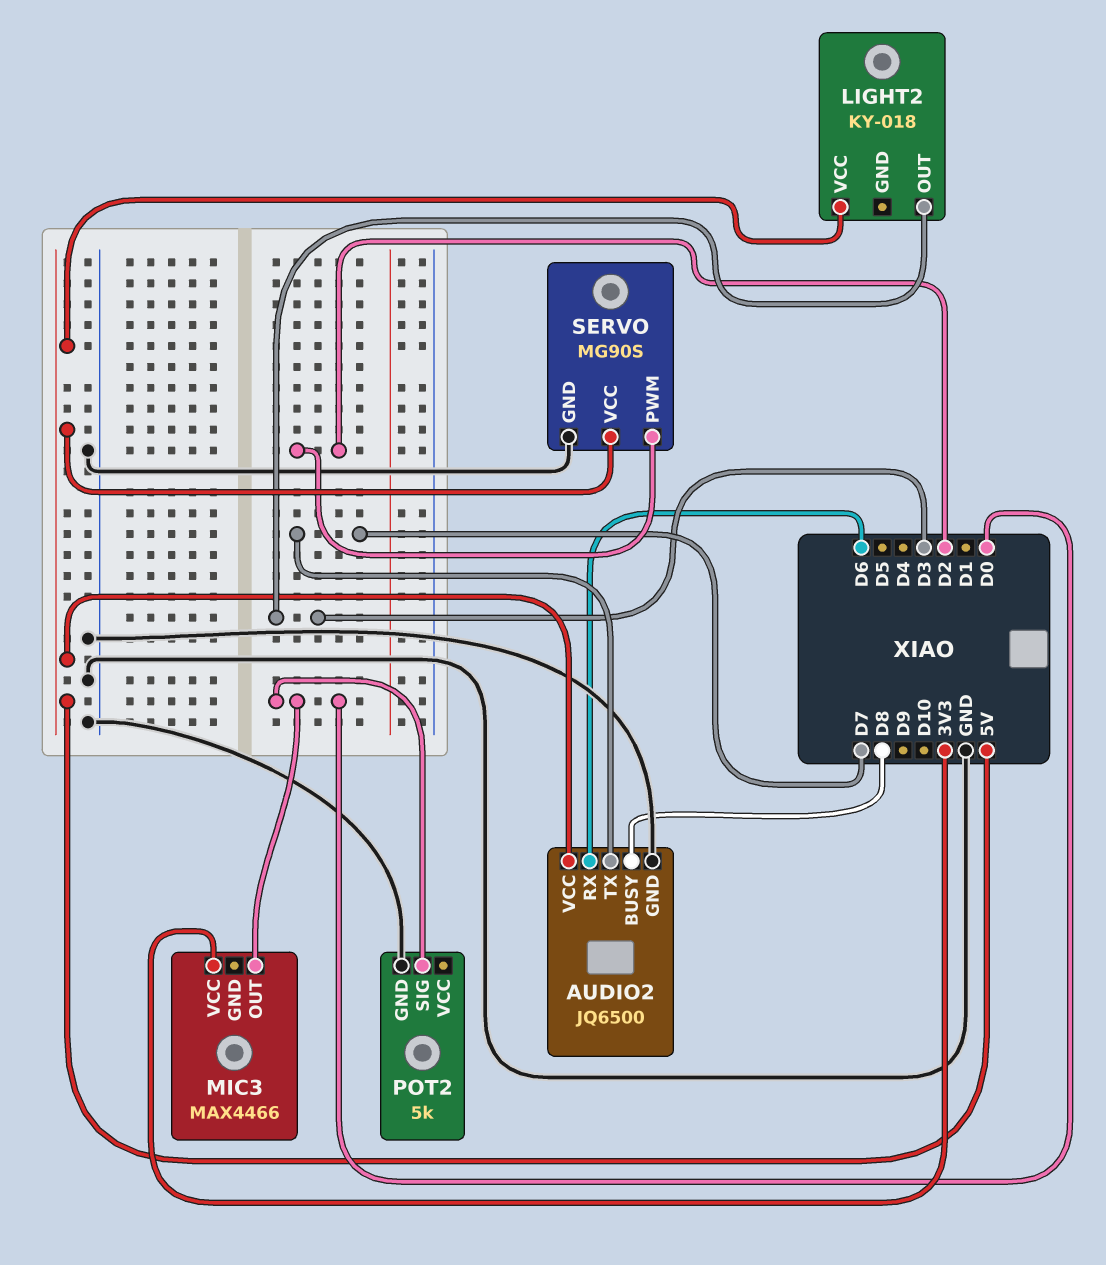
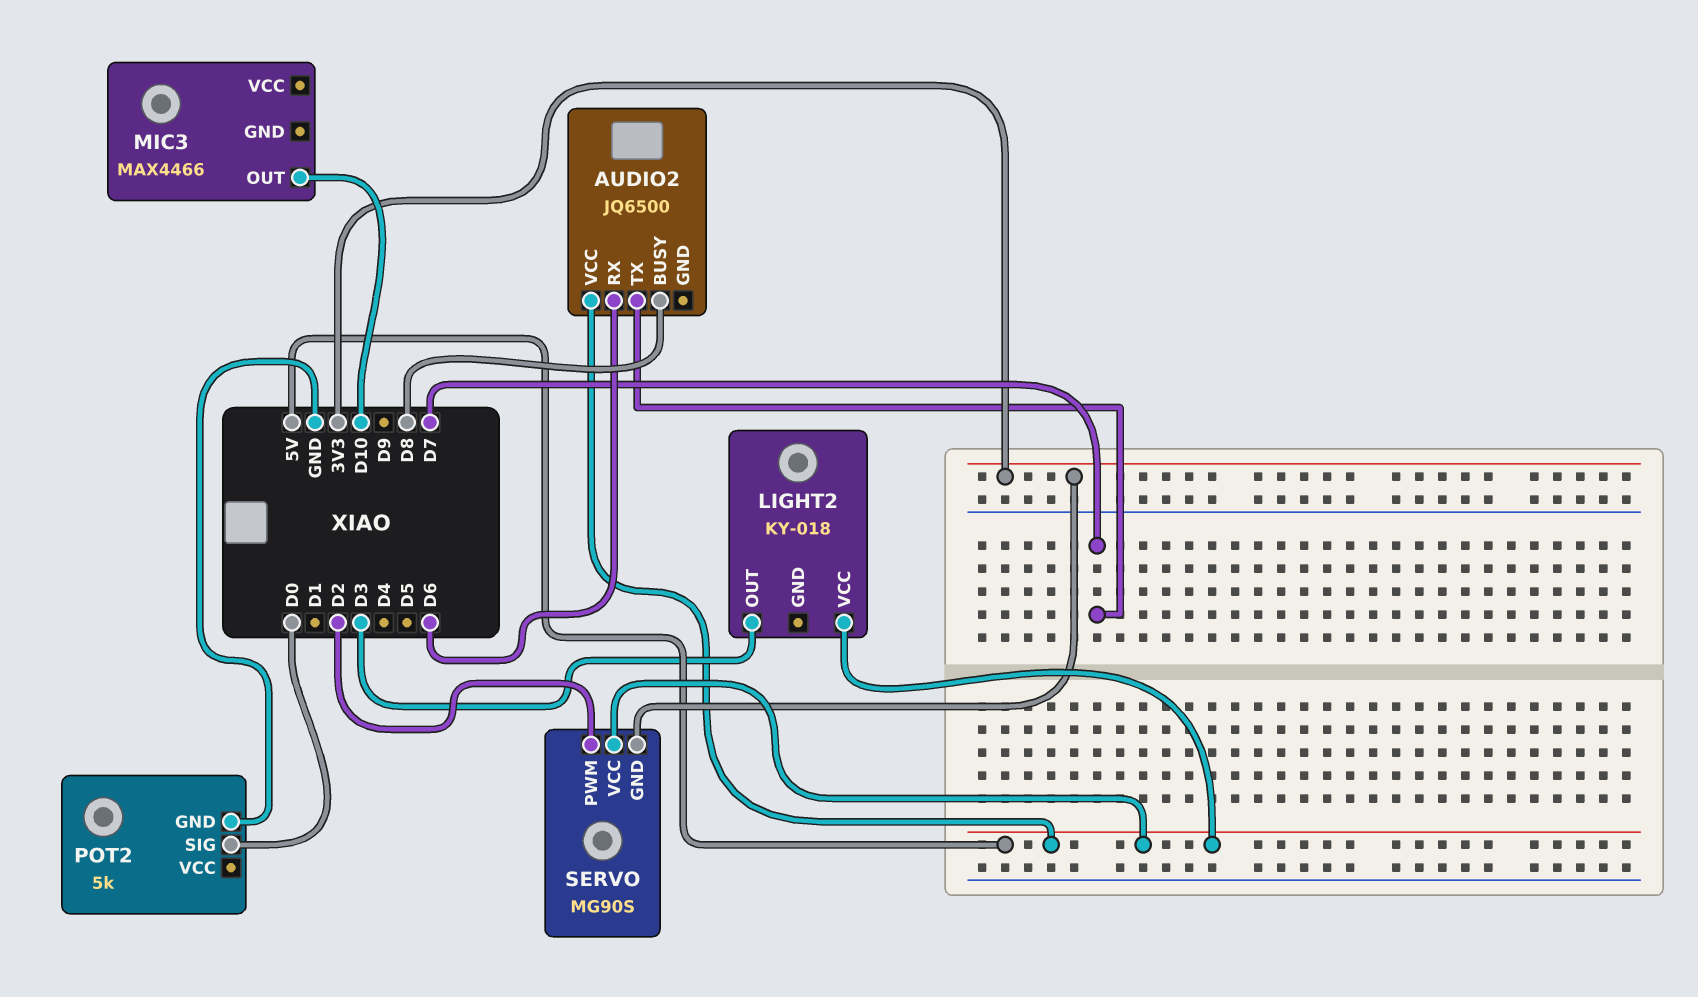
AUDIO2 pin GND: GND -> none
MIC3 pin OUT: D0 -> D10
MIC3 pin VCC: 3V3 -> none
SERVO pin GND: GND -> 3V3

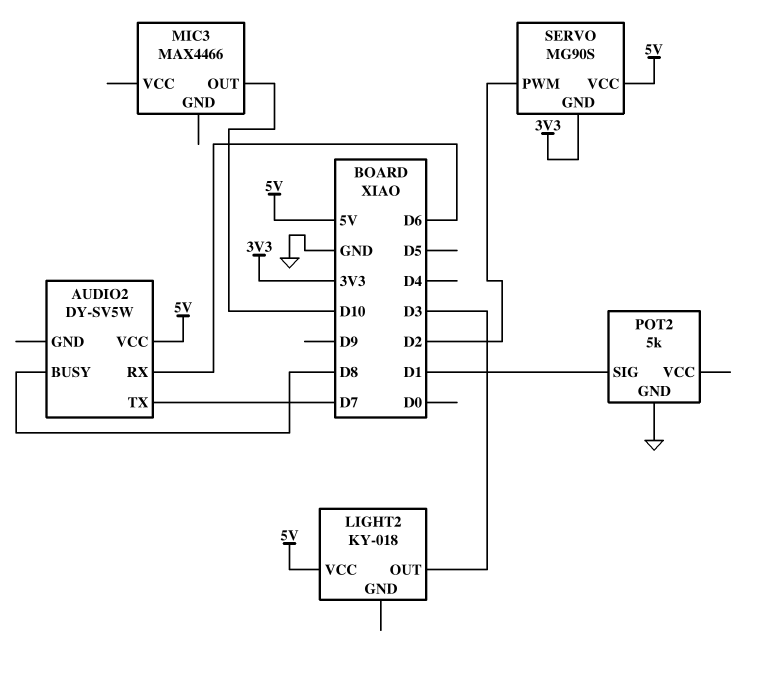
AUDIO2: JQ6500 -> DY-SV5W
POT2 pin SIG: D0 -> D1

